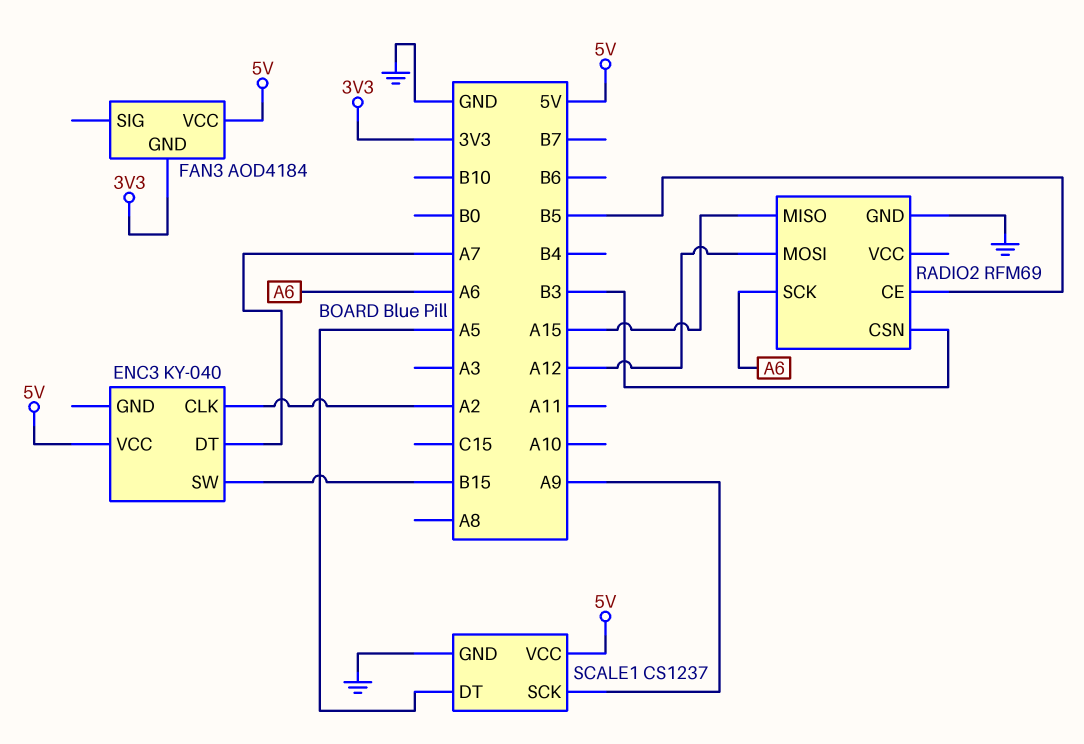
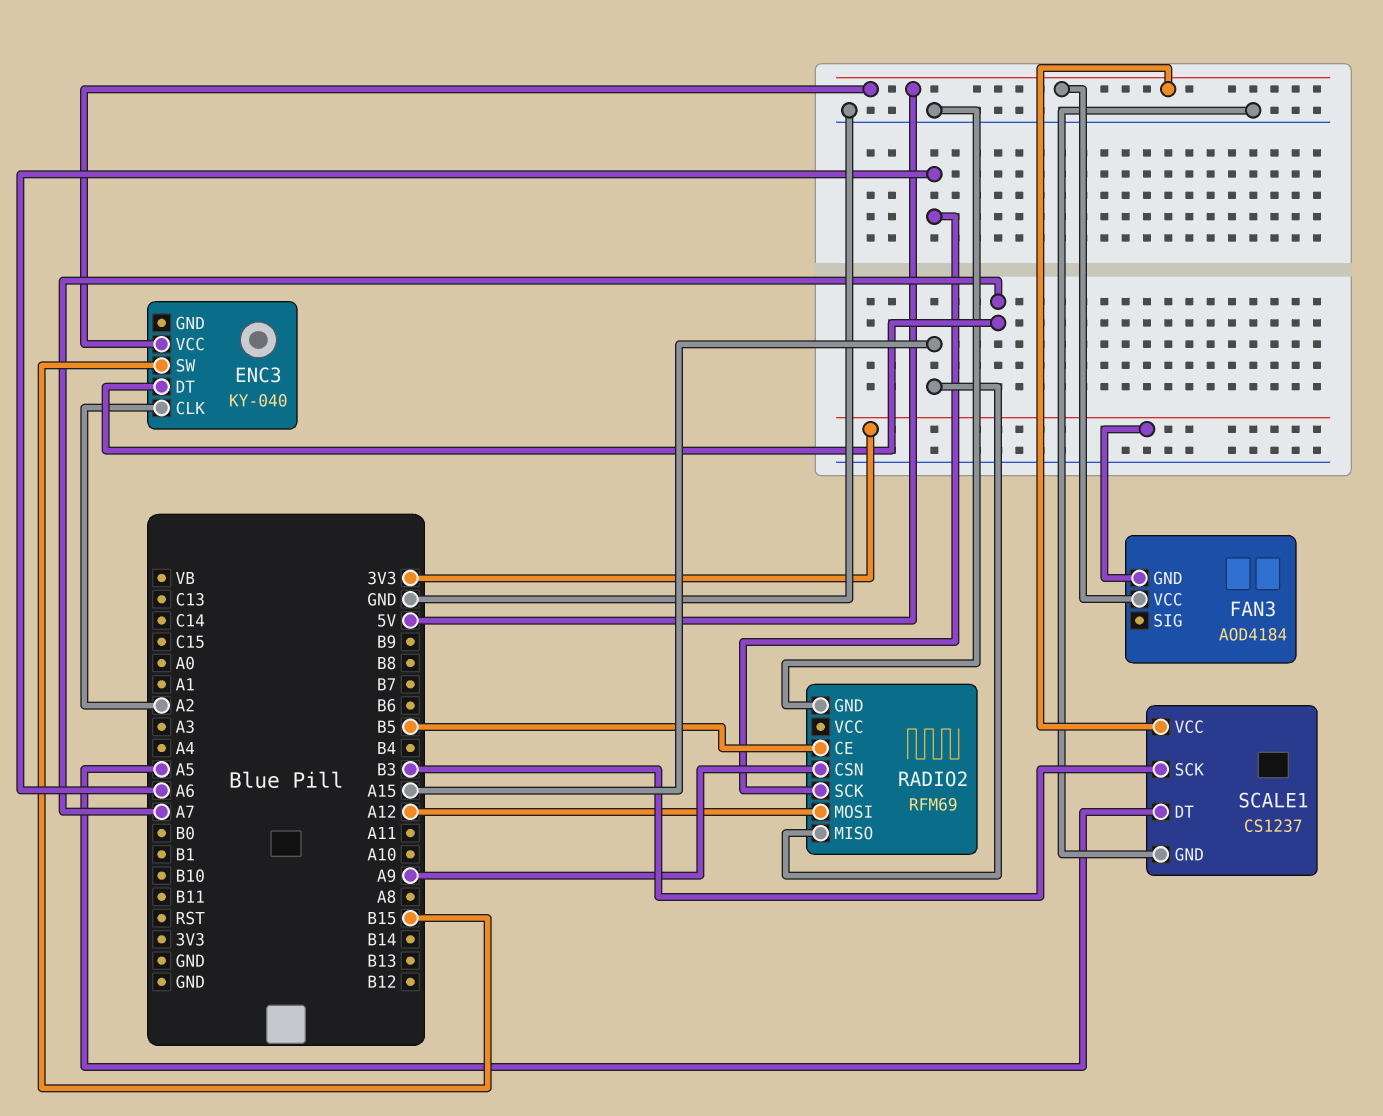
RADIO2 pin CSN: B3 -> A9
SCALE1 pin SCK: A9 -> B3

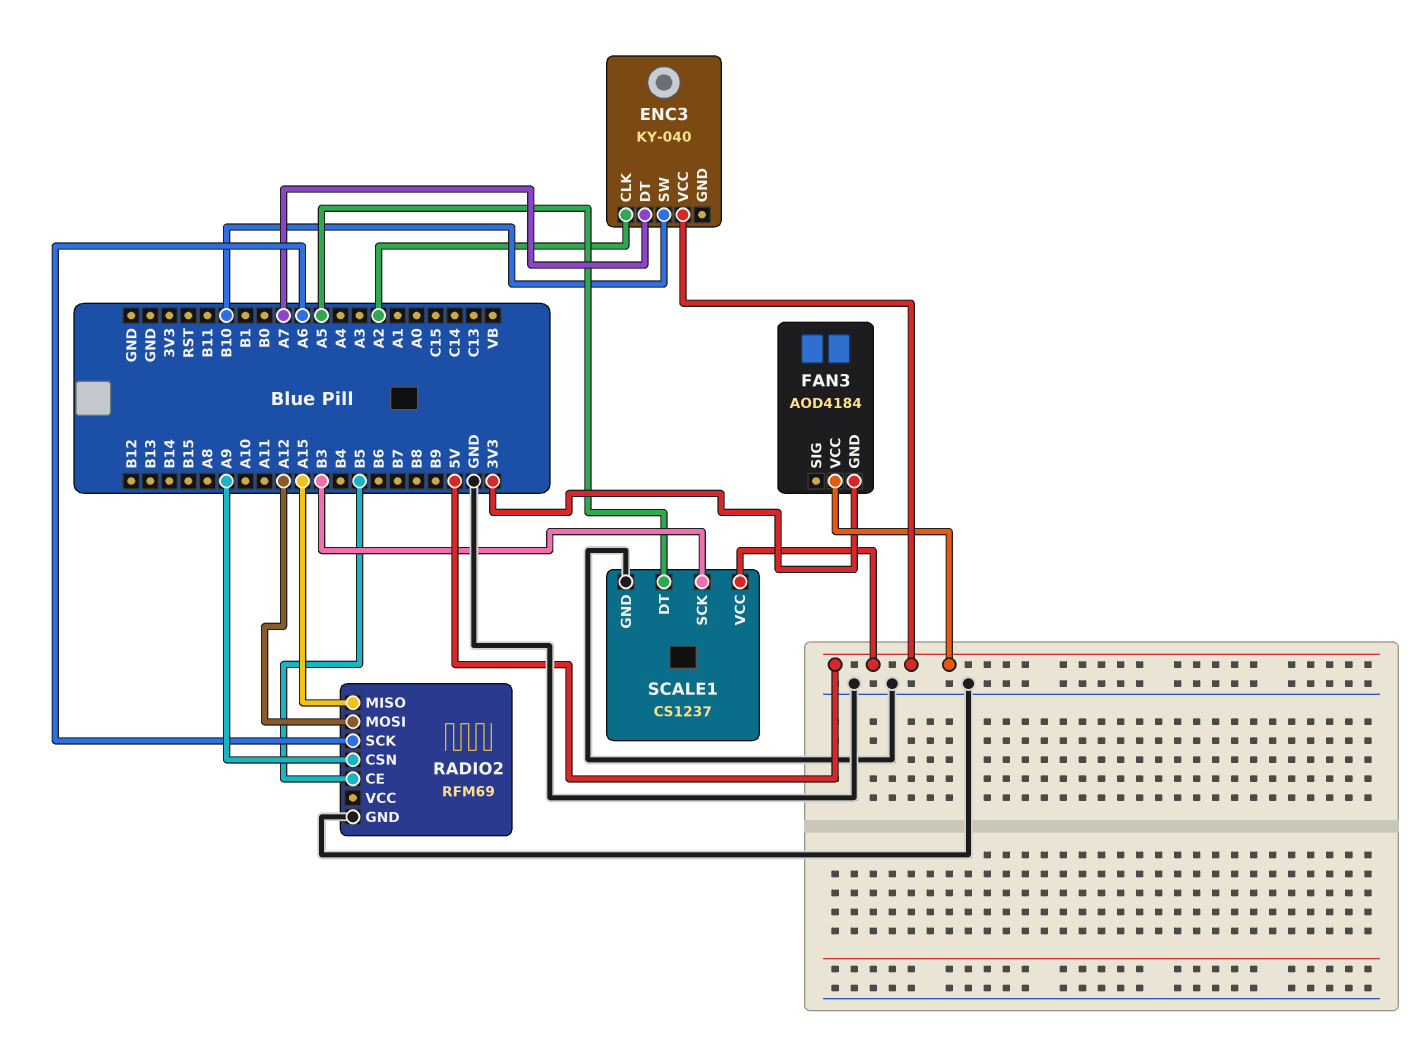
ENC3 pin SW: B15 -> B10

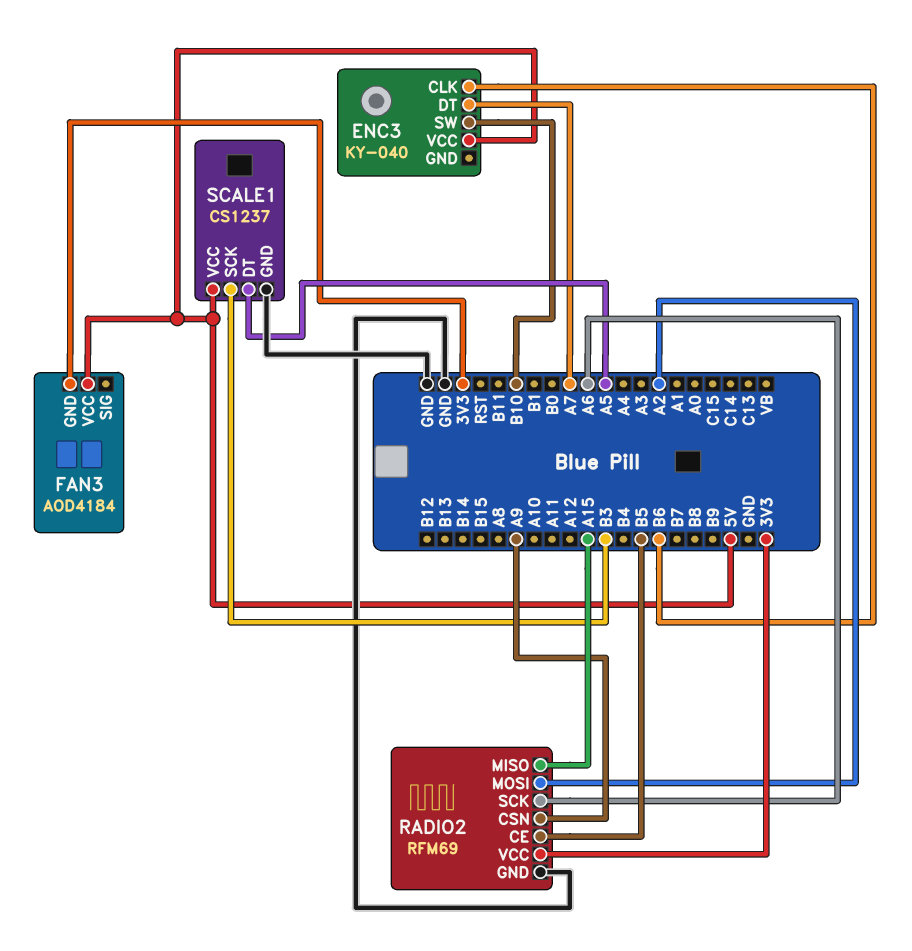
ENC3 pin CLK: A2 -> B6
RADIO2 pin MOSI: A12 -> A2
RADIO2 pin VCC: none -> 3V3

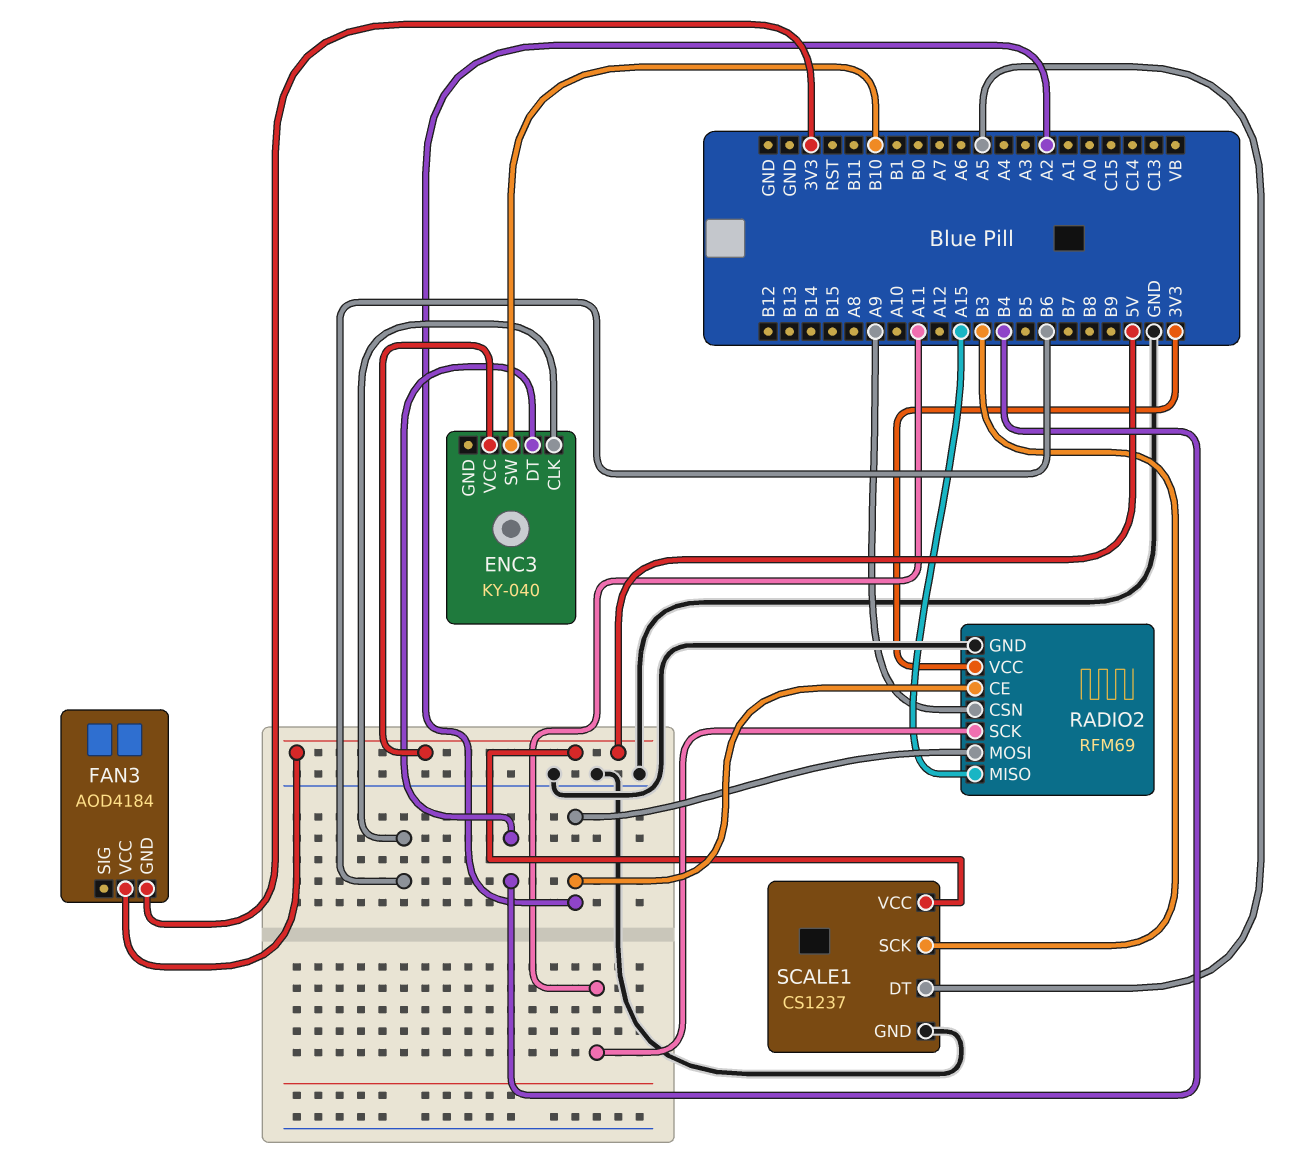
ENC3 pin DT: A7 -> B4
RADIO2 pin CE: B5 -> A2
RADIO2 pin SCK: A6 -> A11

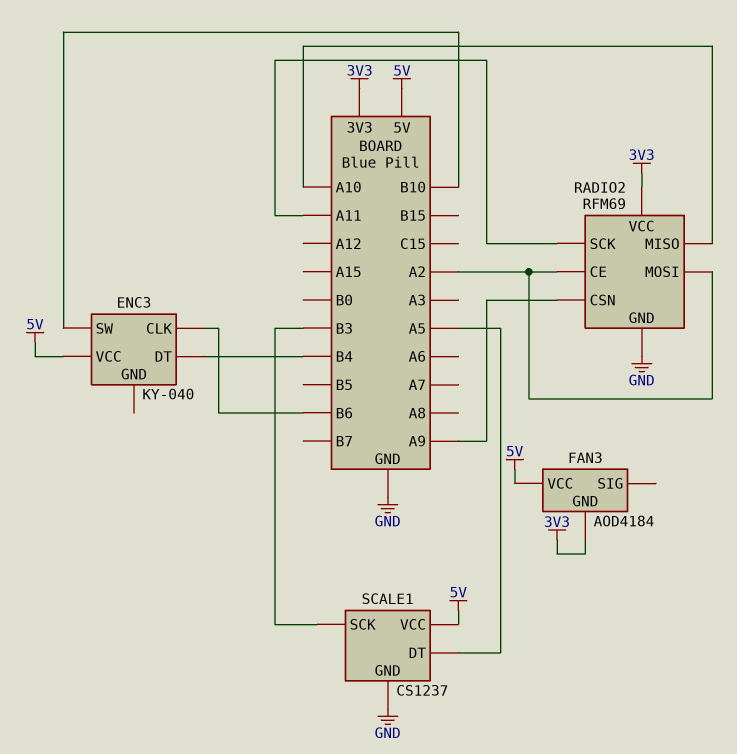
RADIO2 pin MISO: A15 -> A10

